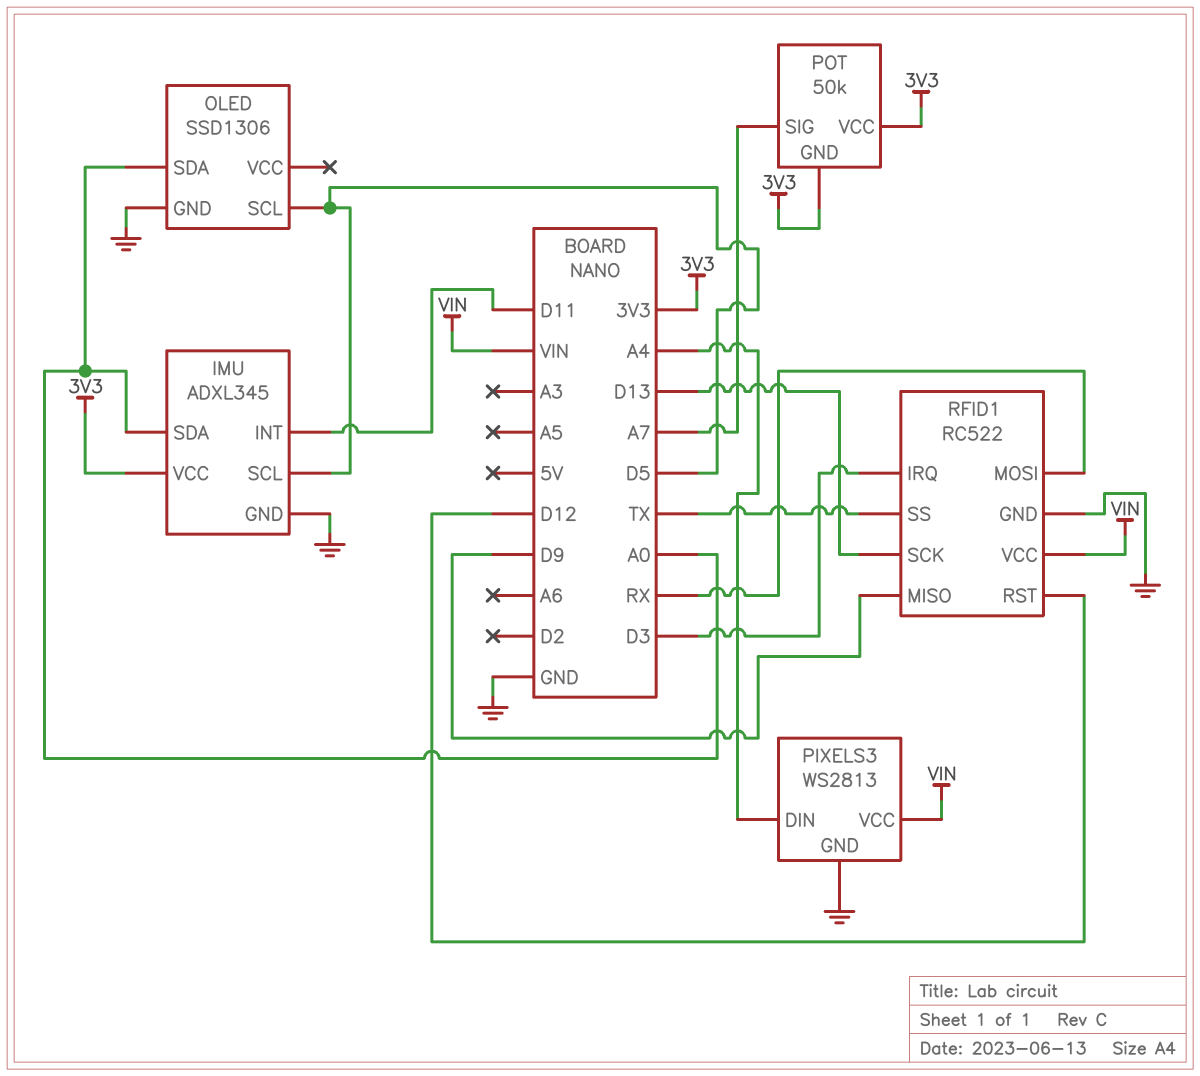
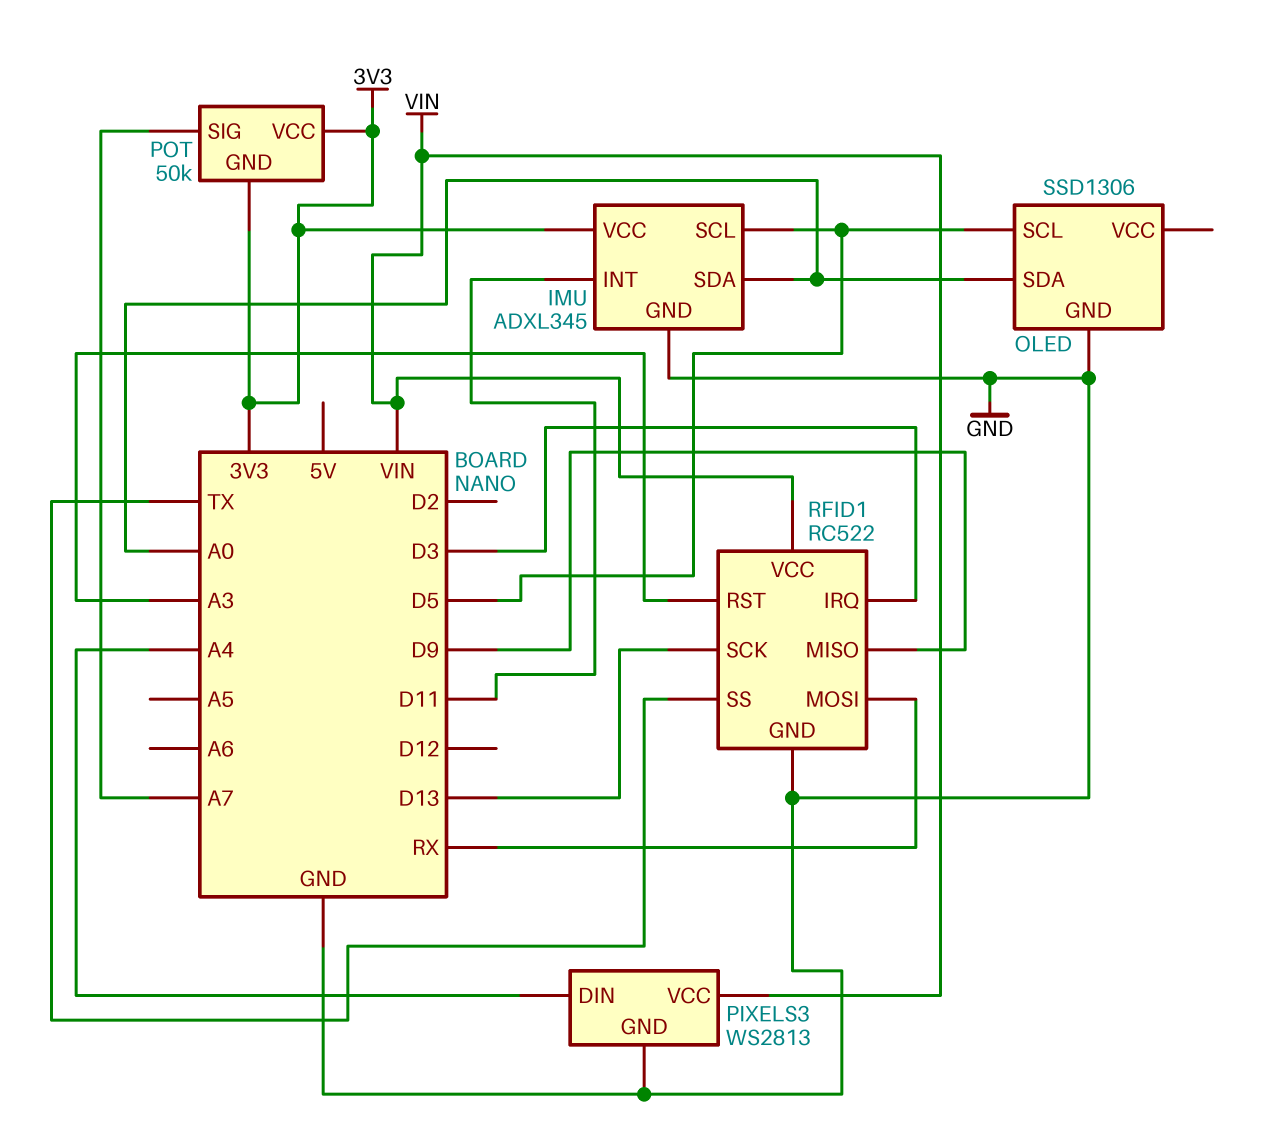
RFID1 pin RST: D12 -> A3

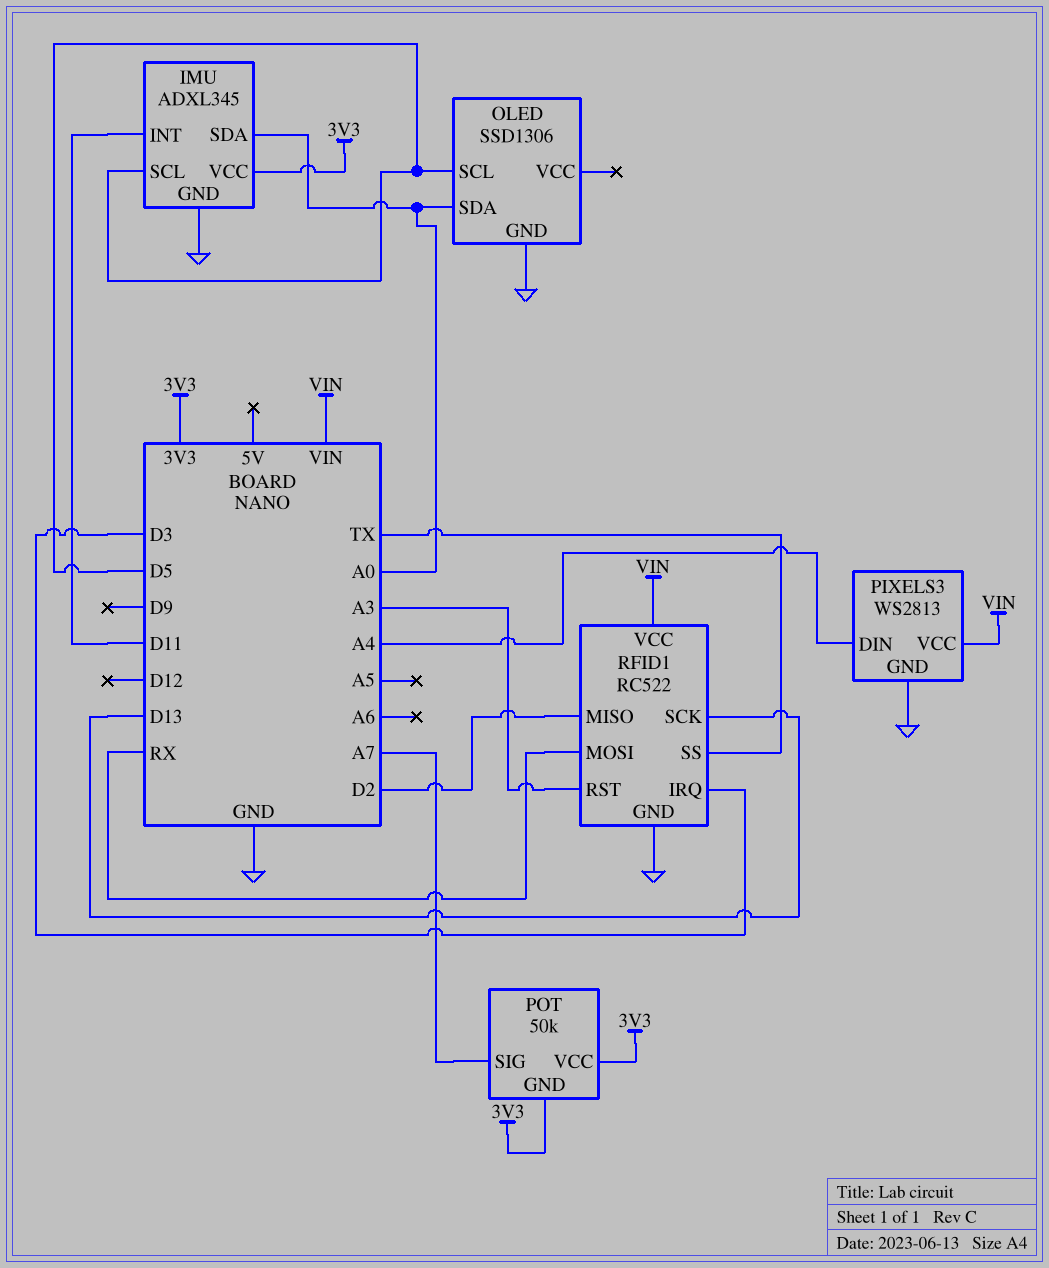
RFID1 pin MISO: D9 -> D2

